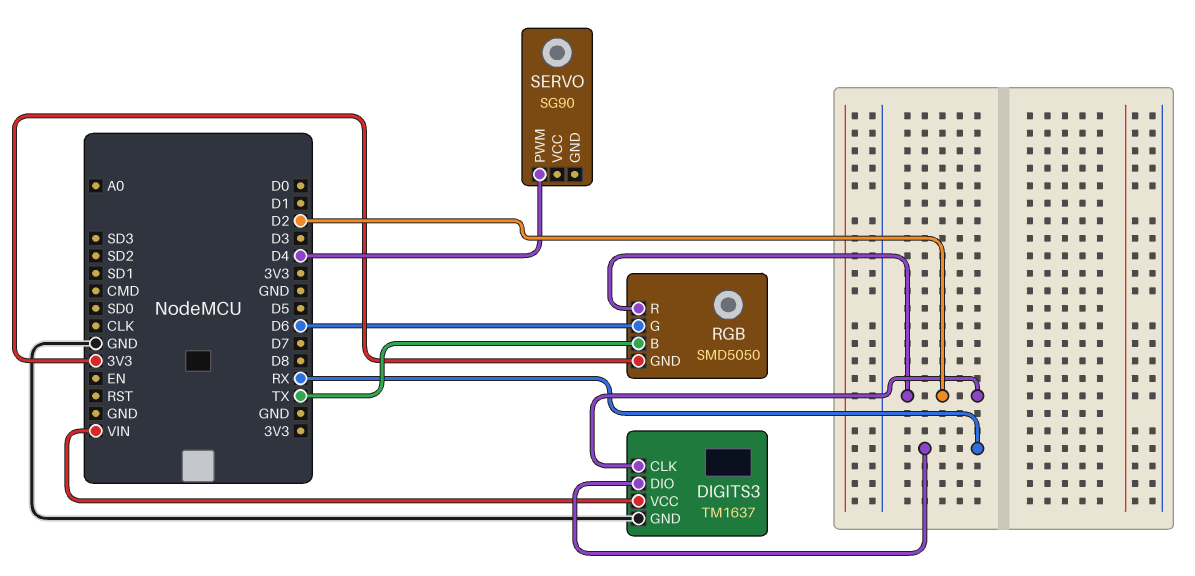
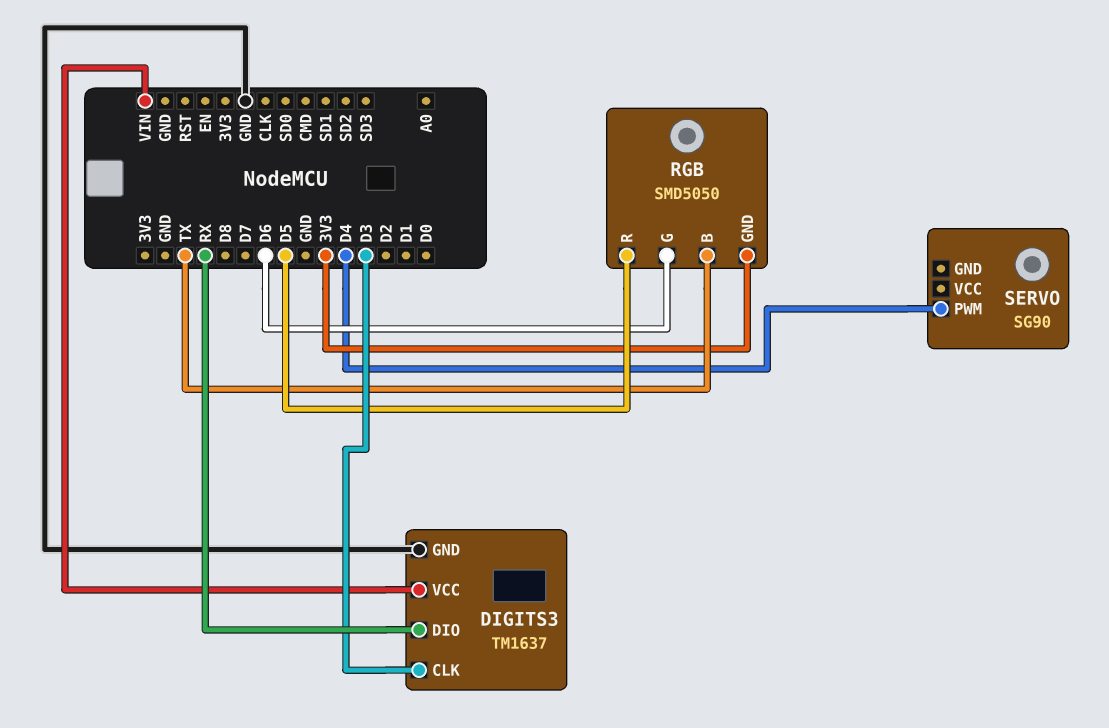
DIGITS3 pin CLK: D2 -> D3
RGB pin R: D2 -> D5

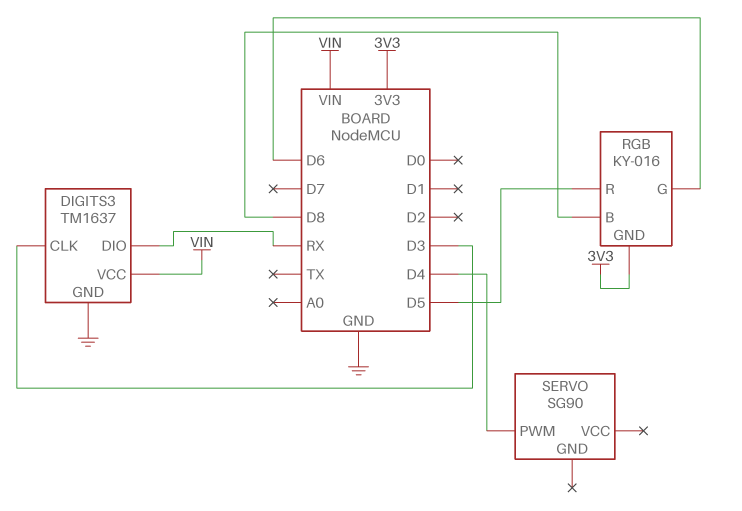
RGB: SMD5050 -> KY-016
RGB pin B: TX -> D8

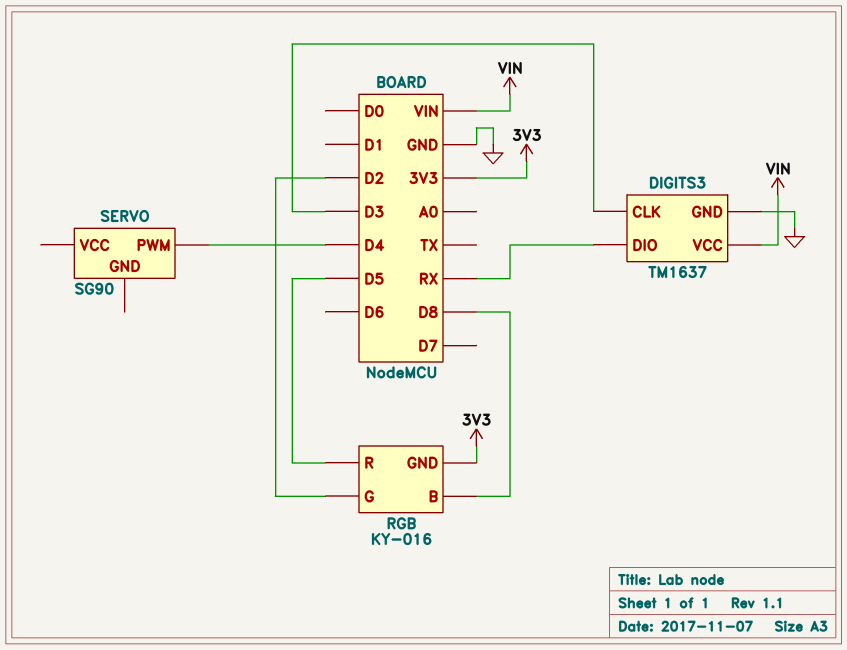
RGB pin G: D6 -> D2

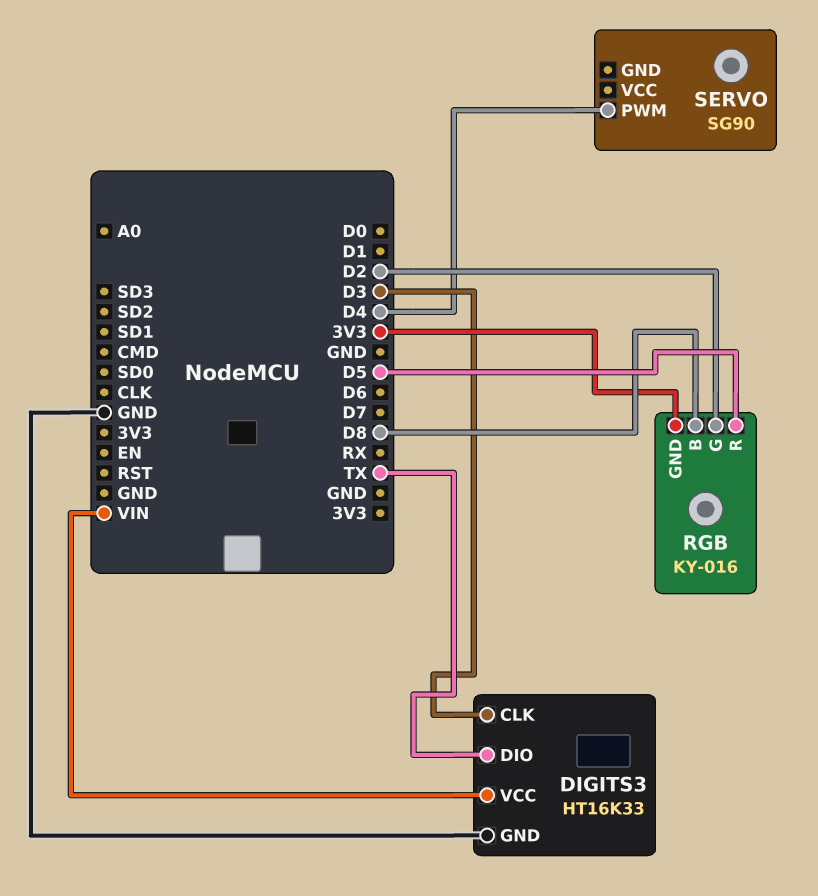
DIGITS3: TM1637 -> HT16K33
DIGITS3 pin DIO: RX -> TX

